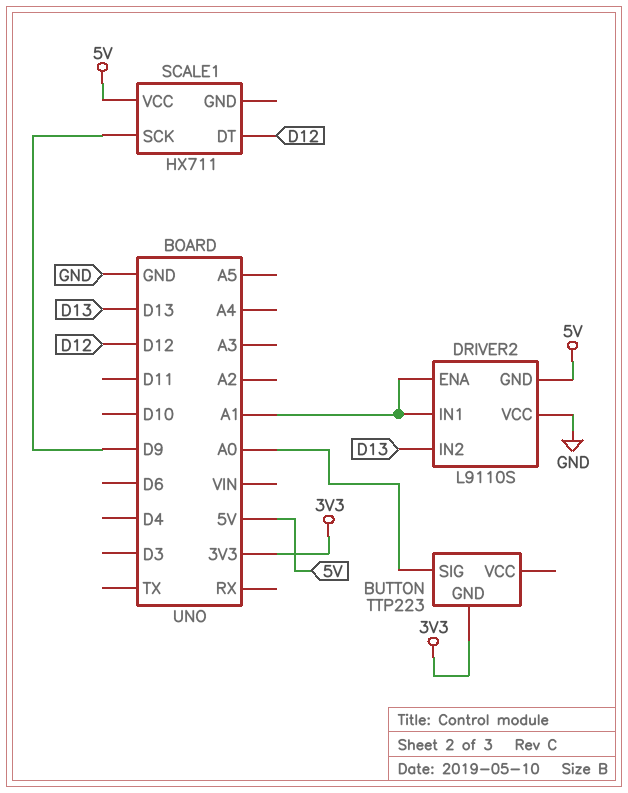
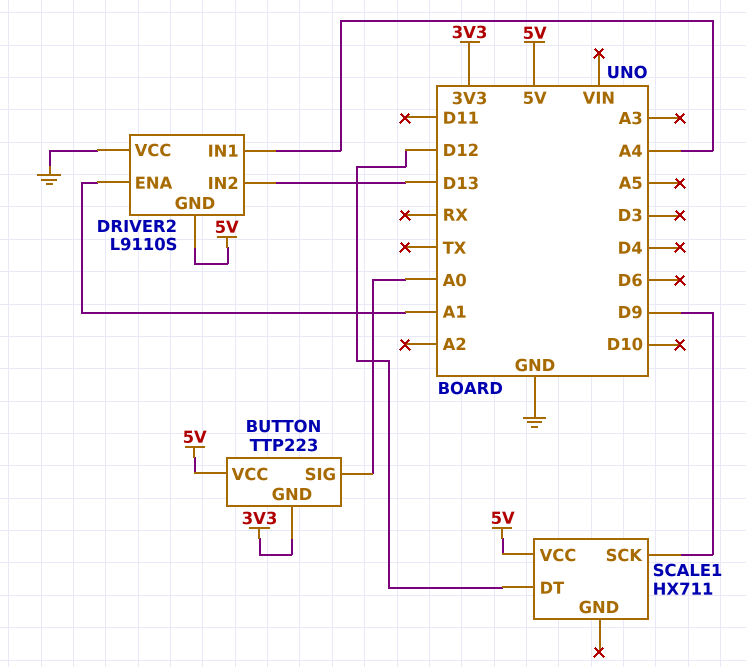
BUTTON pin VCC: none -> 5V
DRIVER2 pin IN1: A1 -> A4

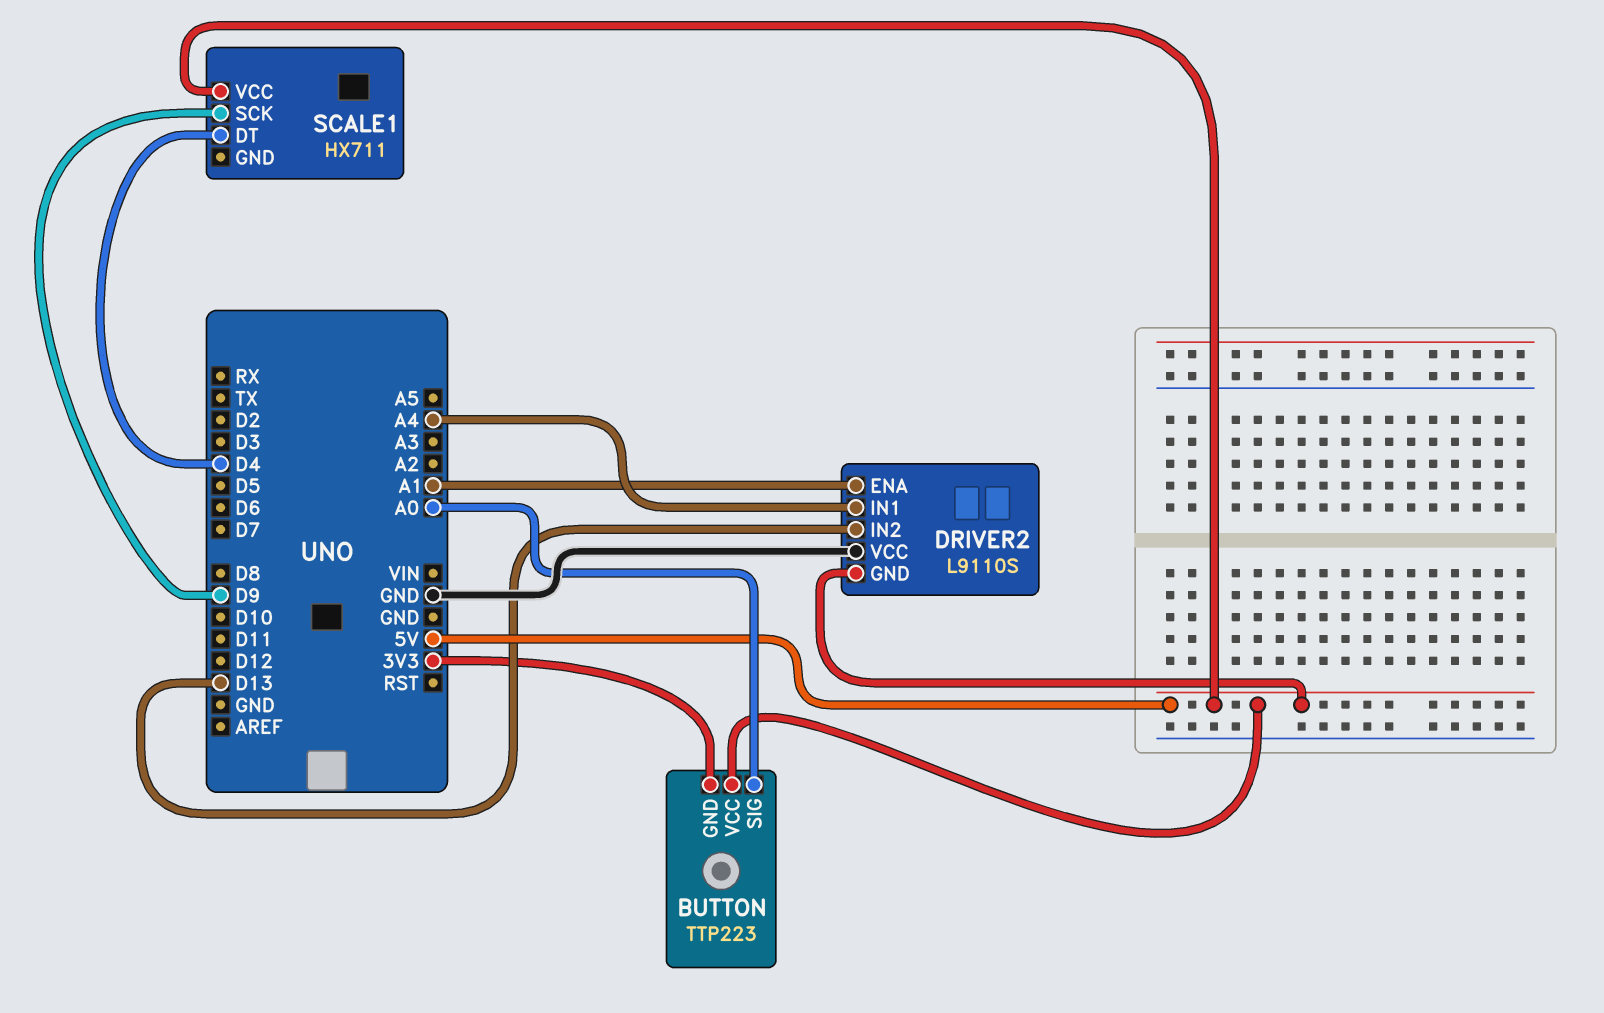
SCALE1 pin DT: D12 -> D4

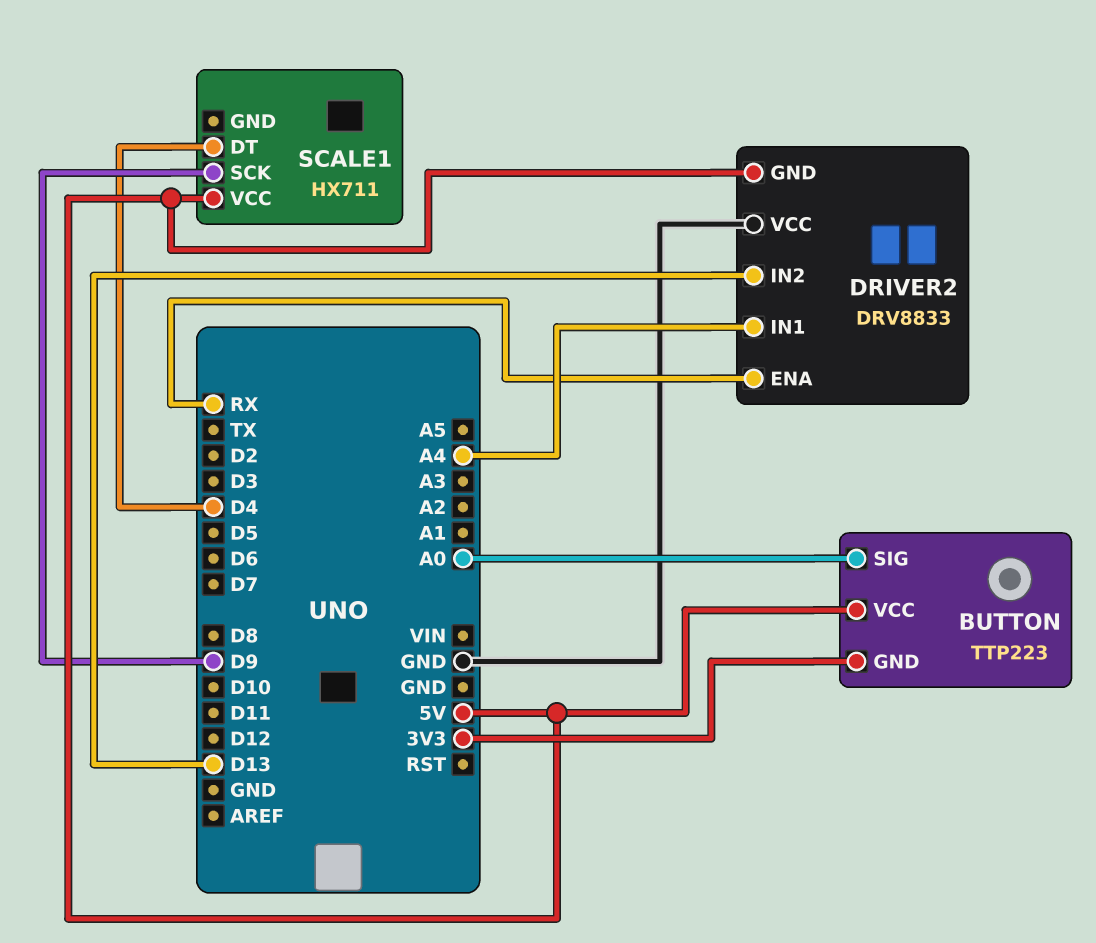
DRIVER2: L9110S -> DRV8833
DRIVER2 pin ENA: A1 -> RX

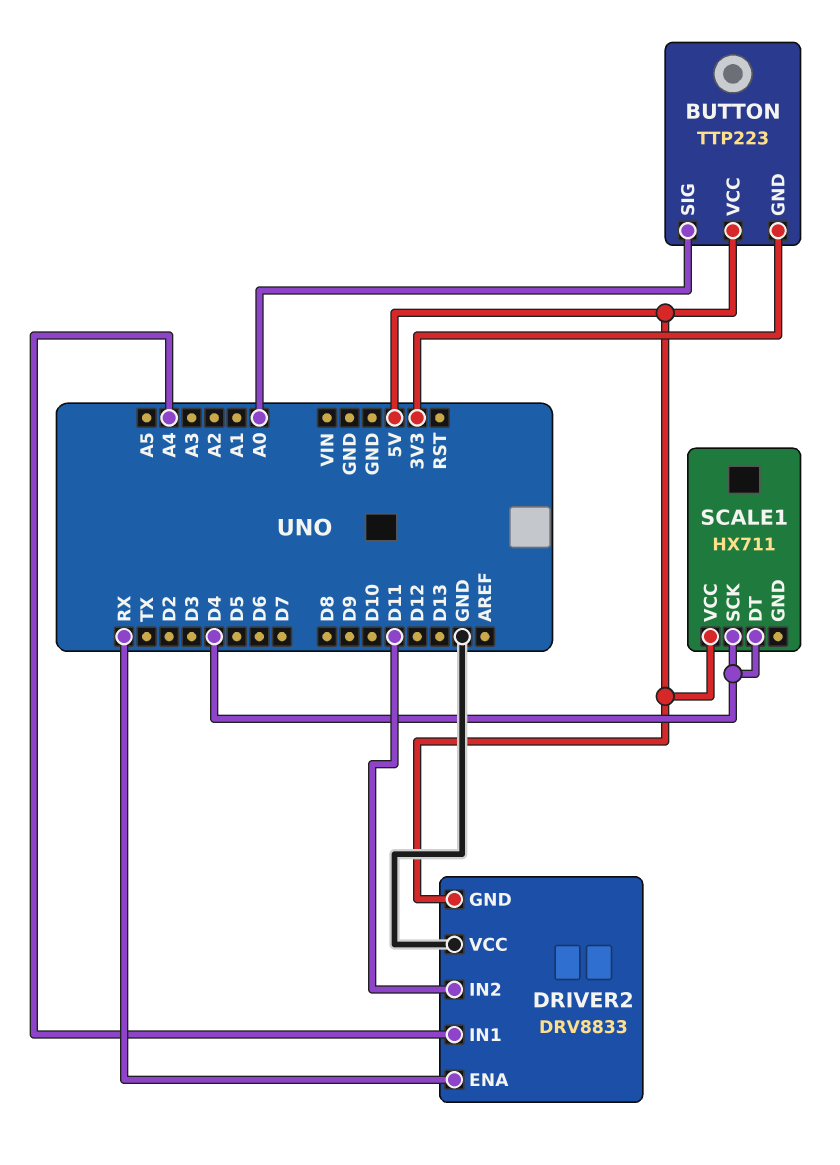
DRIVER2 pin IN2: D13 -> D11
SCALE1 pin SCK: D9 -> D4

